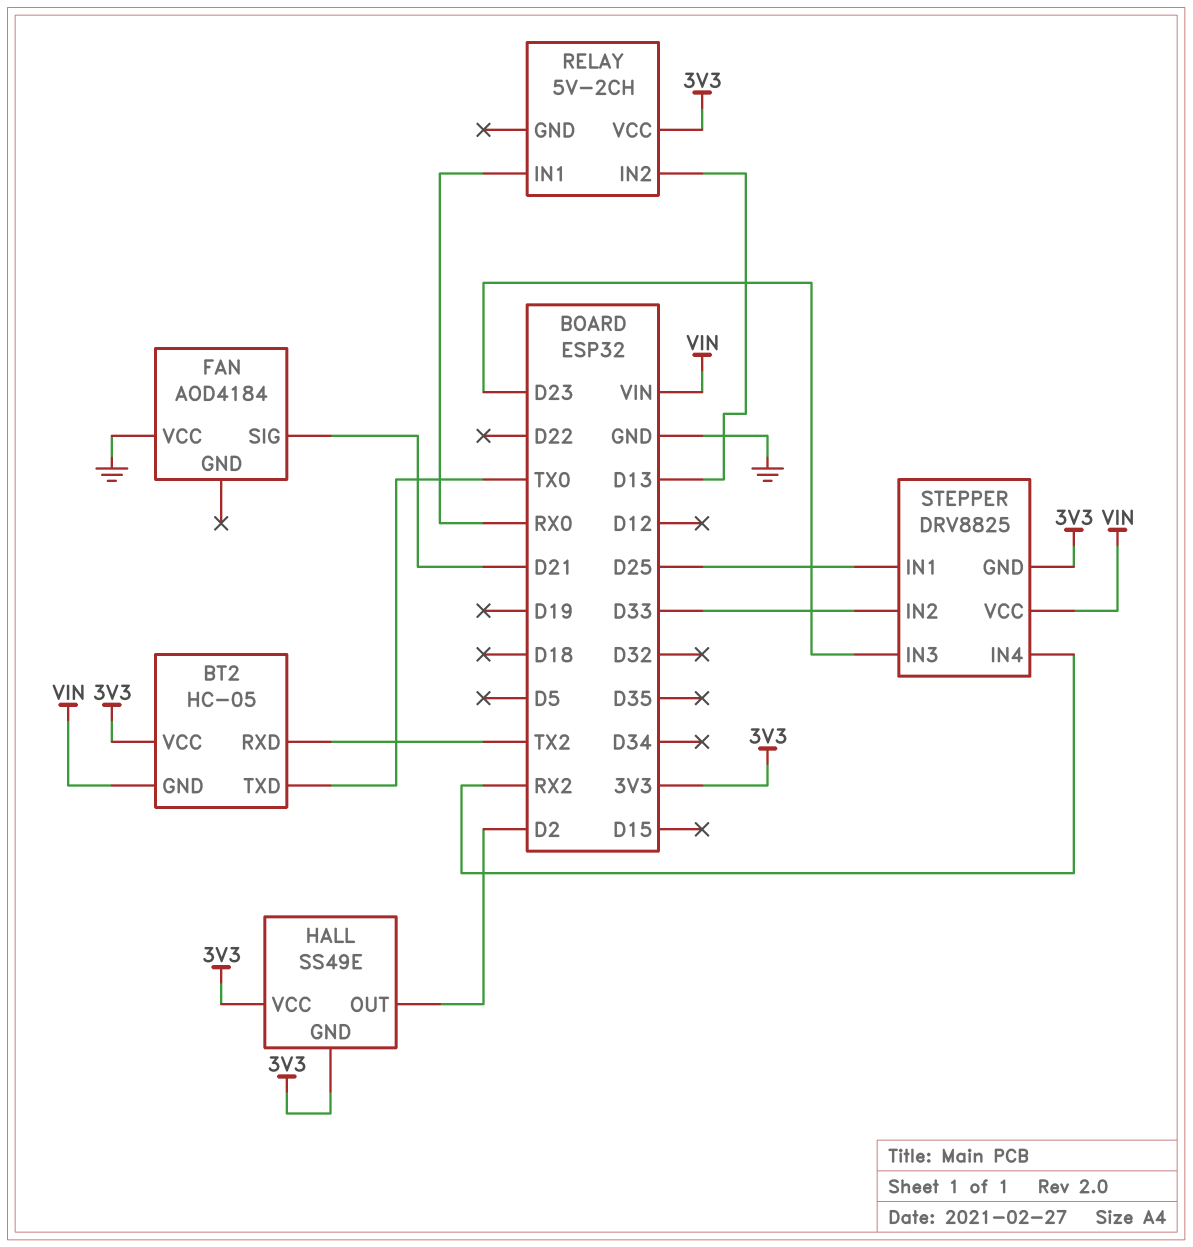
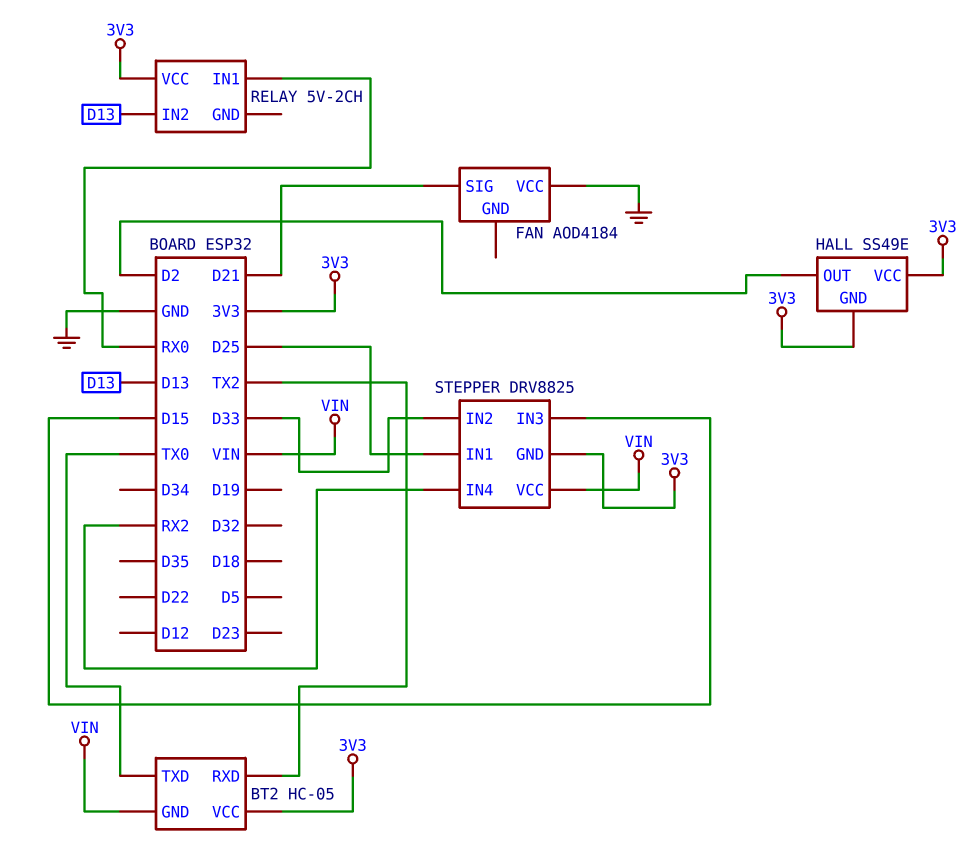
STEPPER pin IN3: D23 -> D15

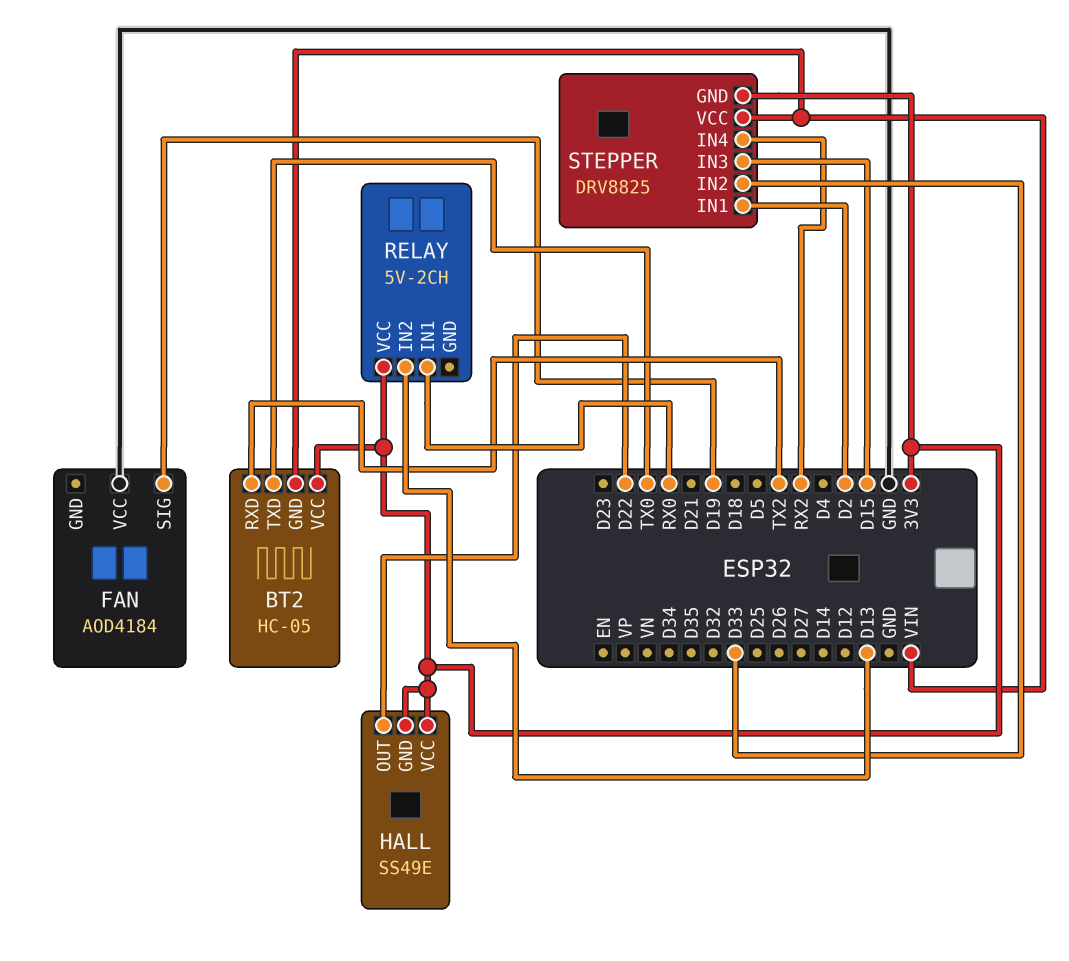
FAN pin SIG: D21 -> D19
HALL pin OUT: D2 -> D22
STEPPER pin IN1: D25 -> D2

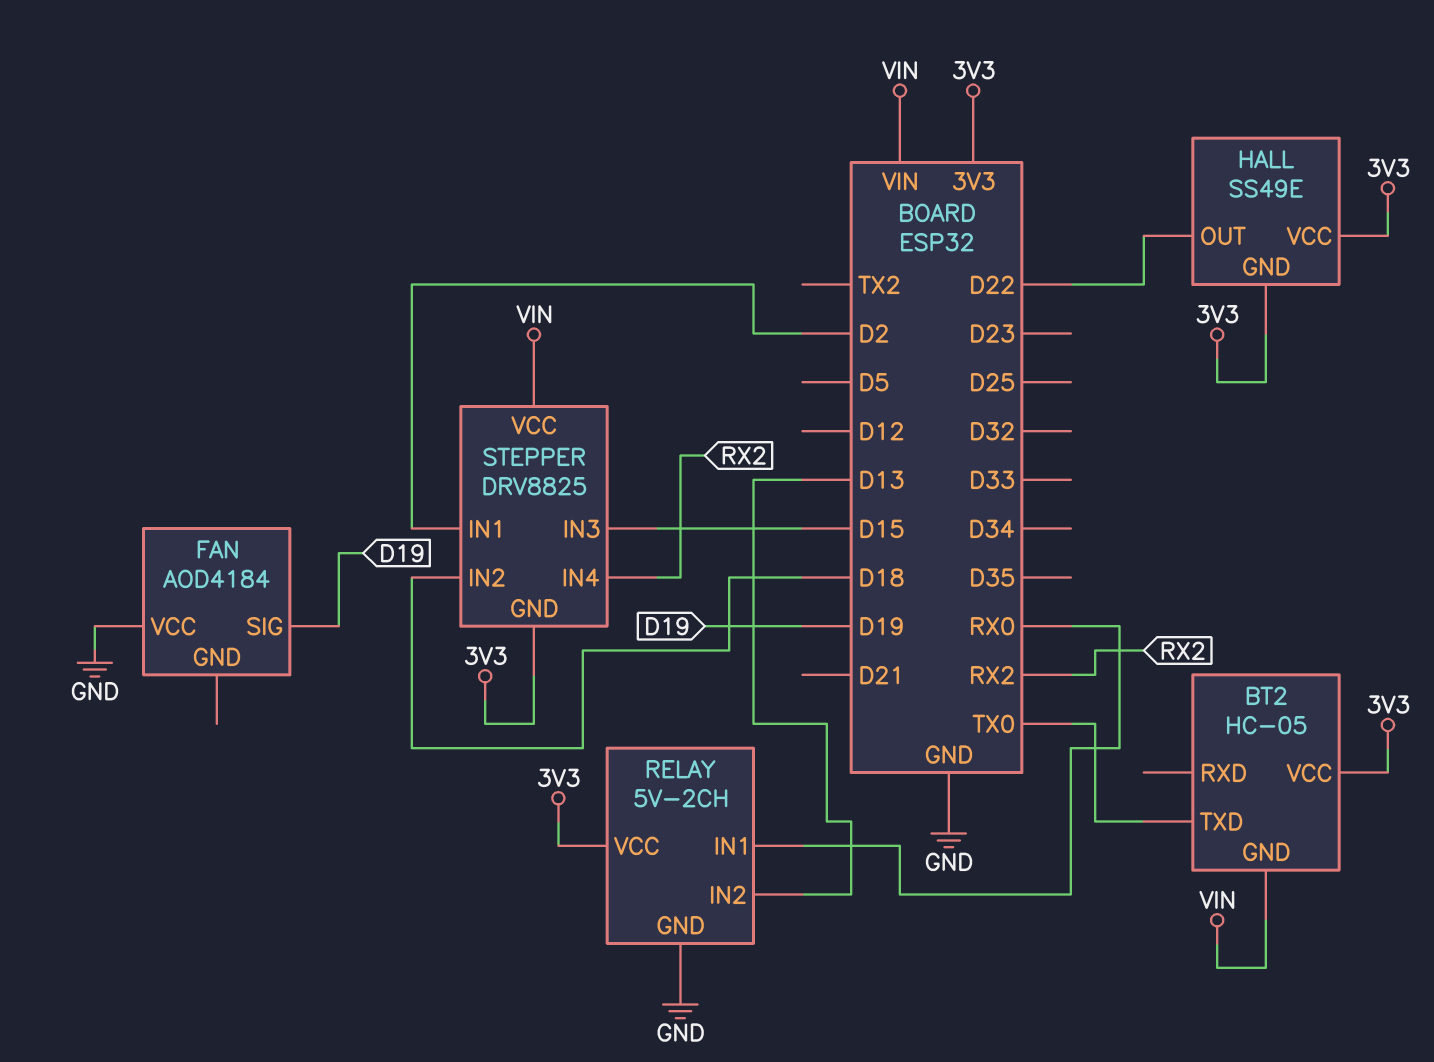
BT2 pin RXD: TX2 -> none
RELAY pin GND: none -> GND
STEPPER pin IN2: D33 -> D18

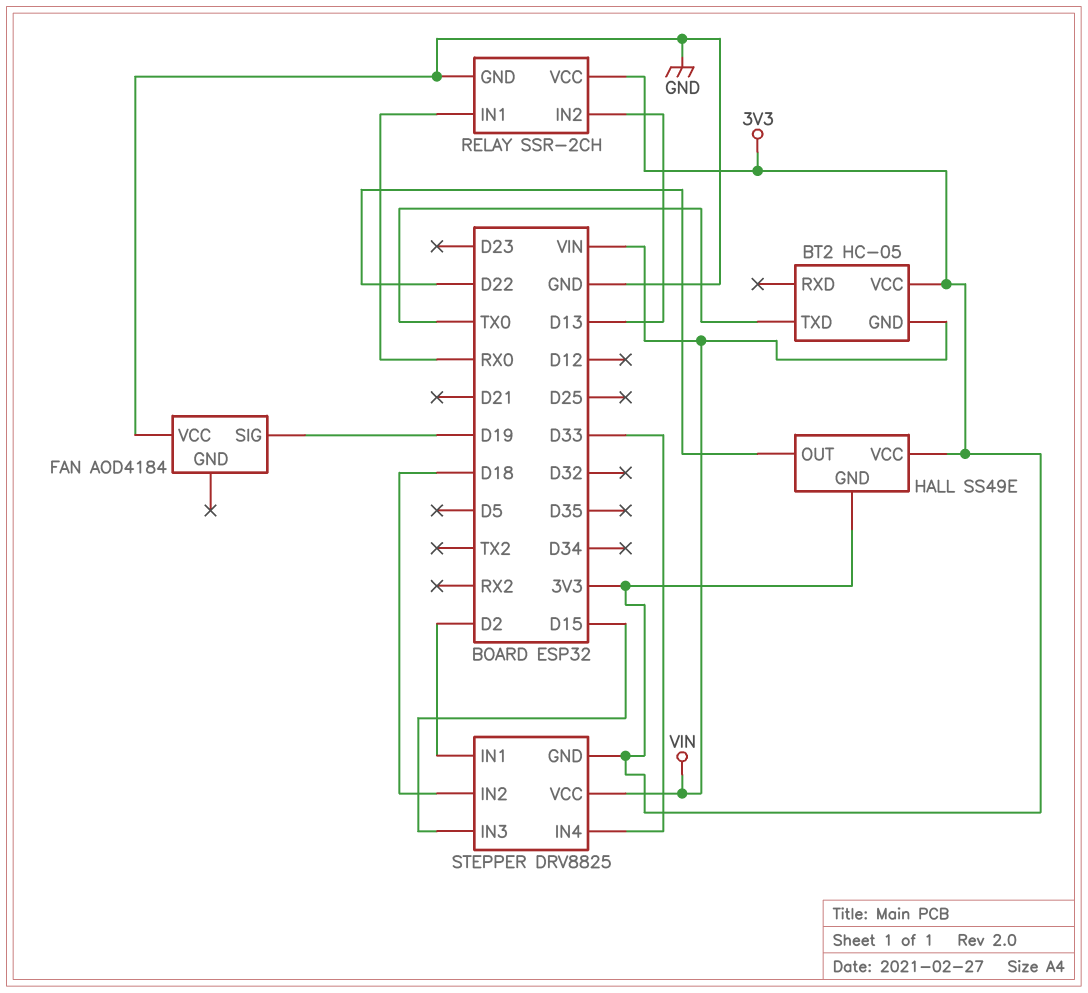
RELAY: 5V-2CH -> SSR-2CH
STEPPER pin IN4: RX2 -> D33

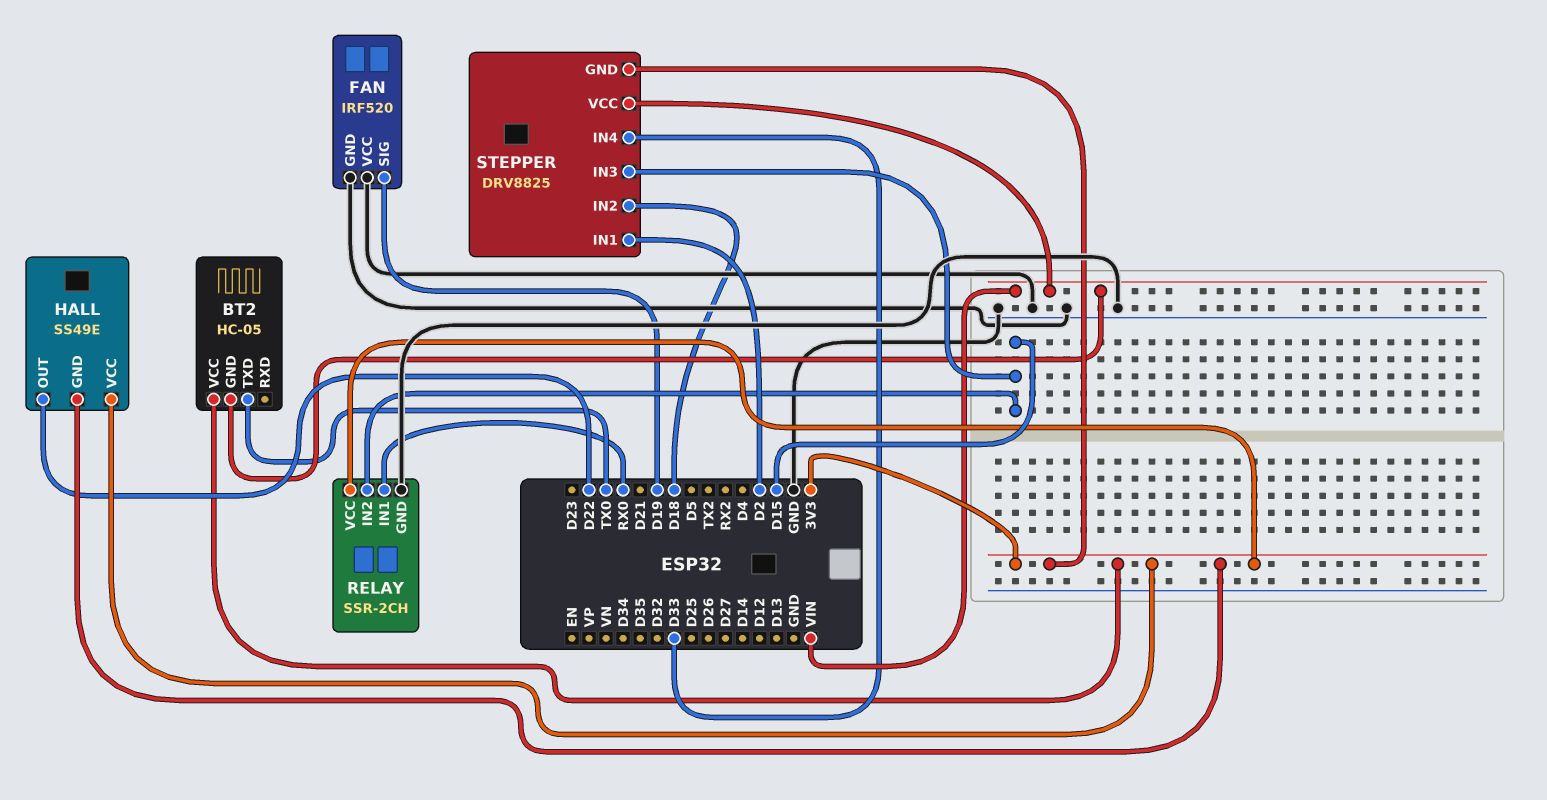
FAN: AOD4184 -> IRF520
FAN pin GND: none -> GND
RELAY pin IN2: D13 -> D15

